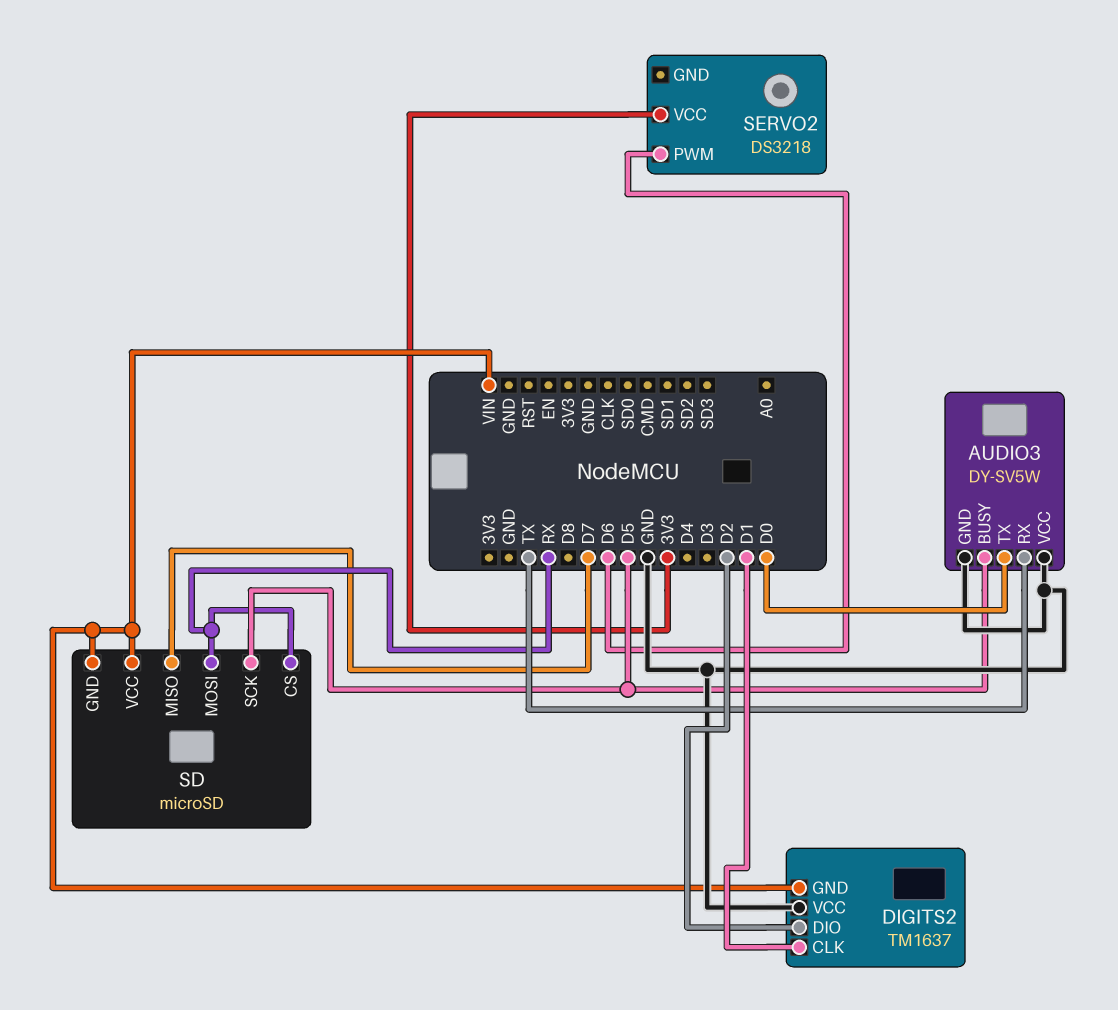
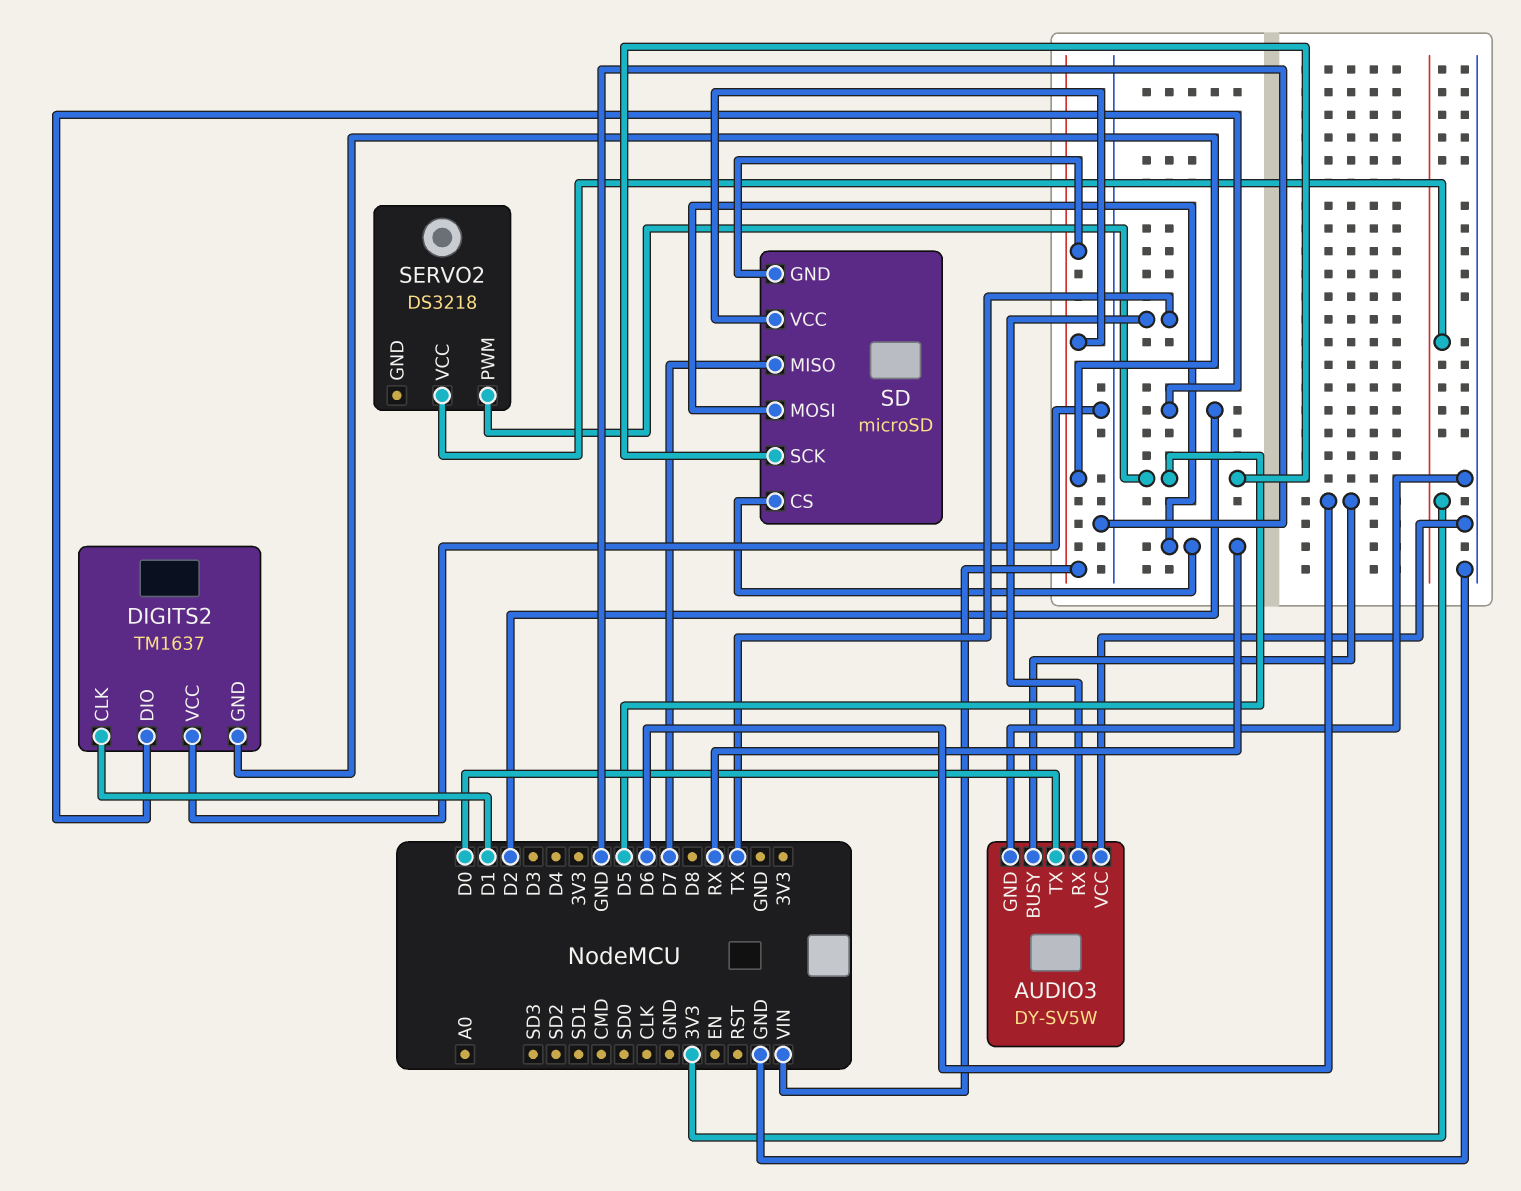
AUDIO3 pin BUSY: D5 -> D6
SERVO2 pin PWM: D6 -> D5

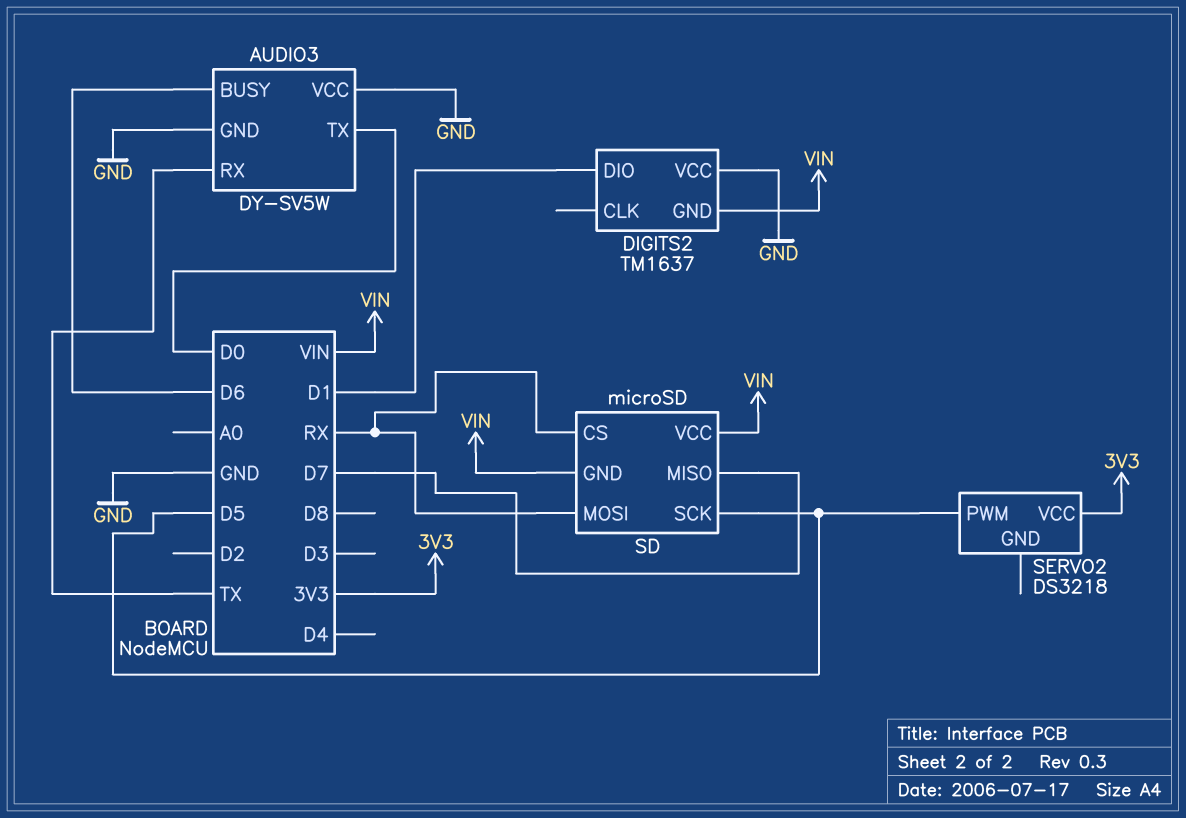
DIGITS2 pin CLK: D1 -> none
DIGITS2 pin DIO: D2 -> D1

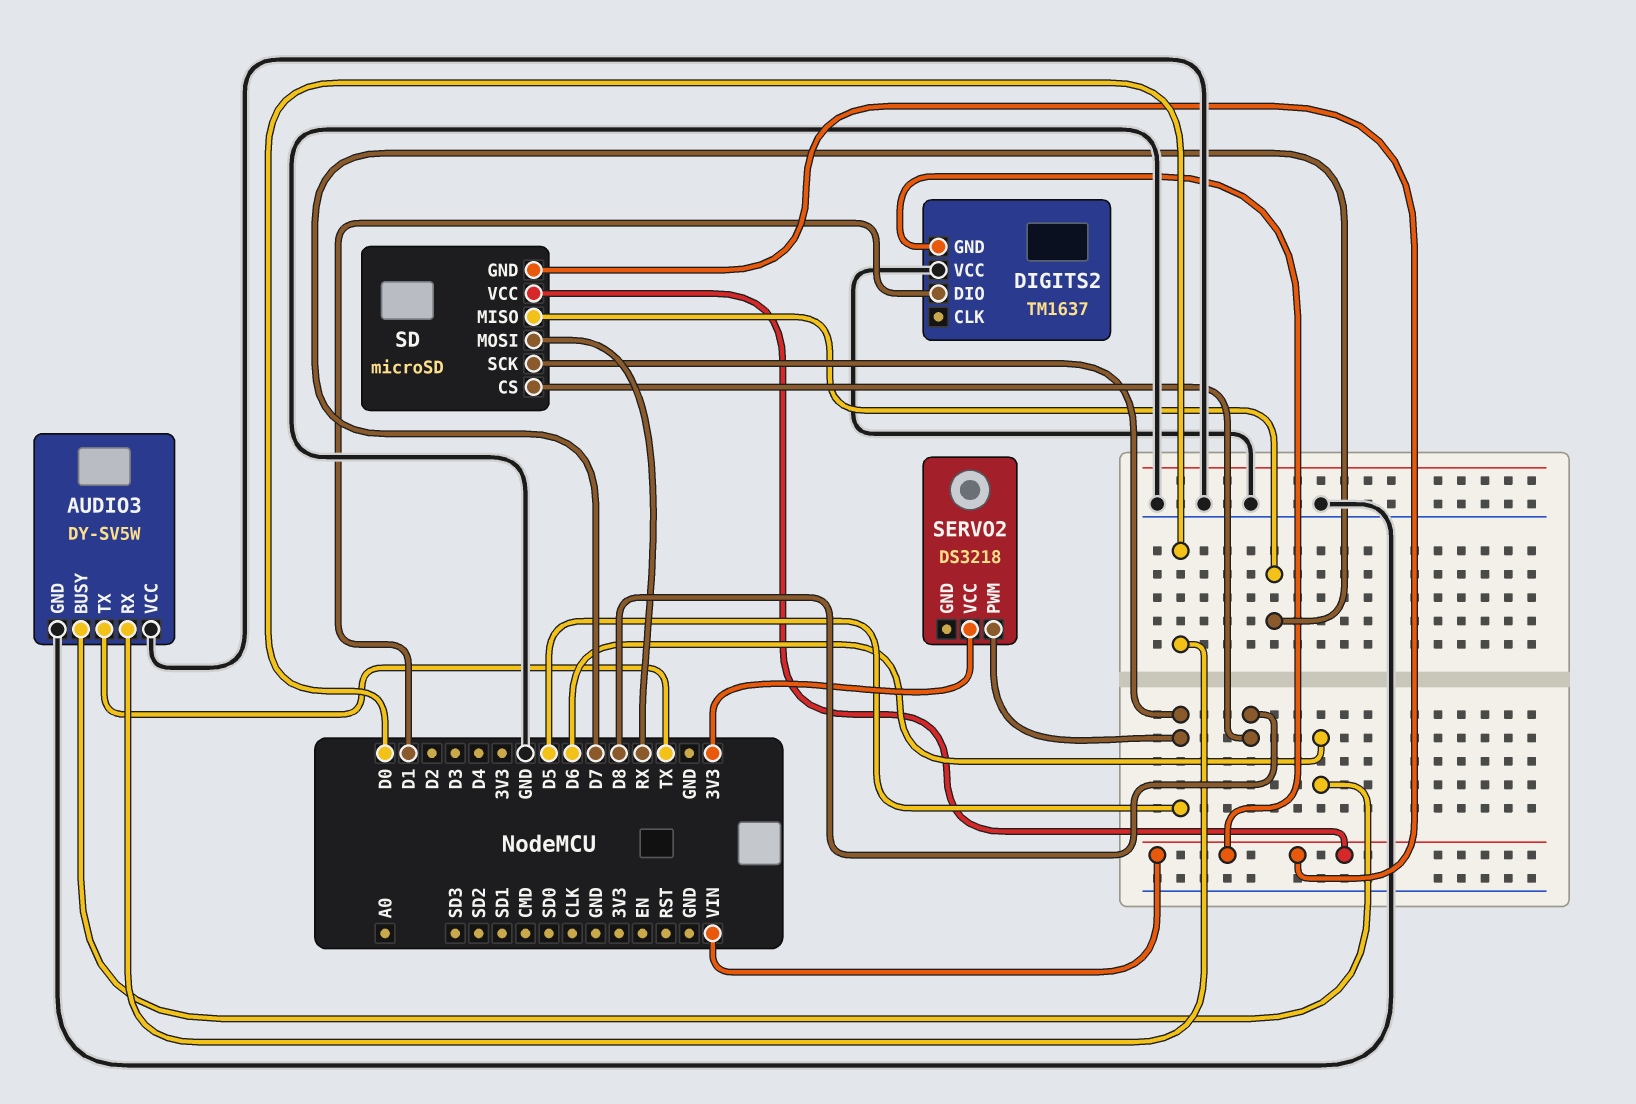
AUDIO3 pin RX: TX -> D0
AUDIO3 pin TX: D0 -> TX
SD pin CS: RX -> D8

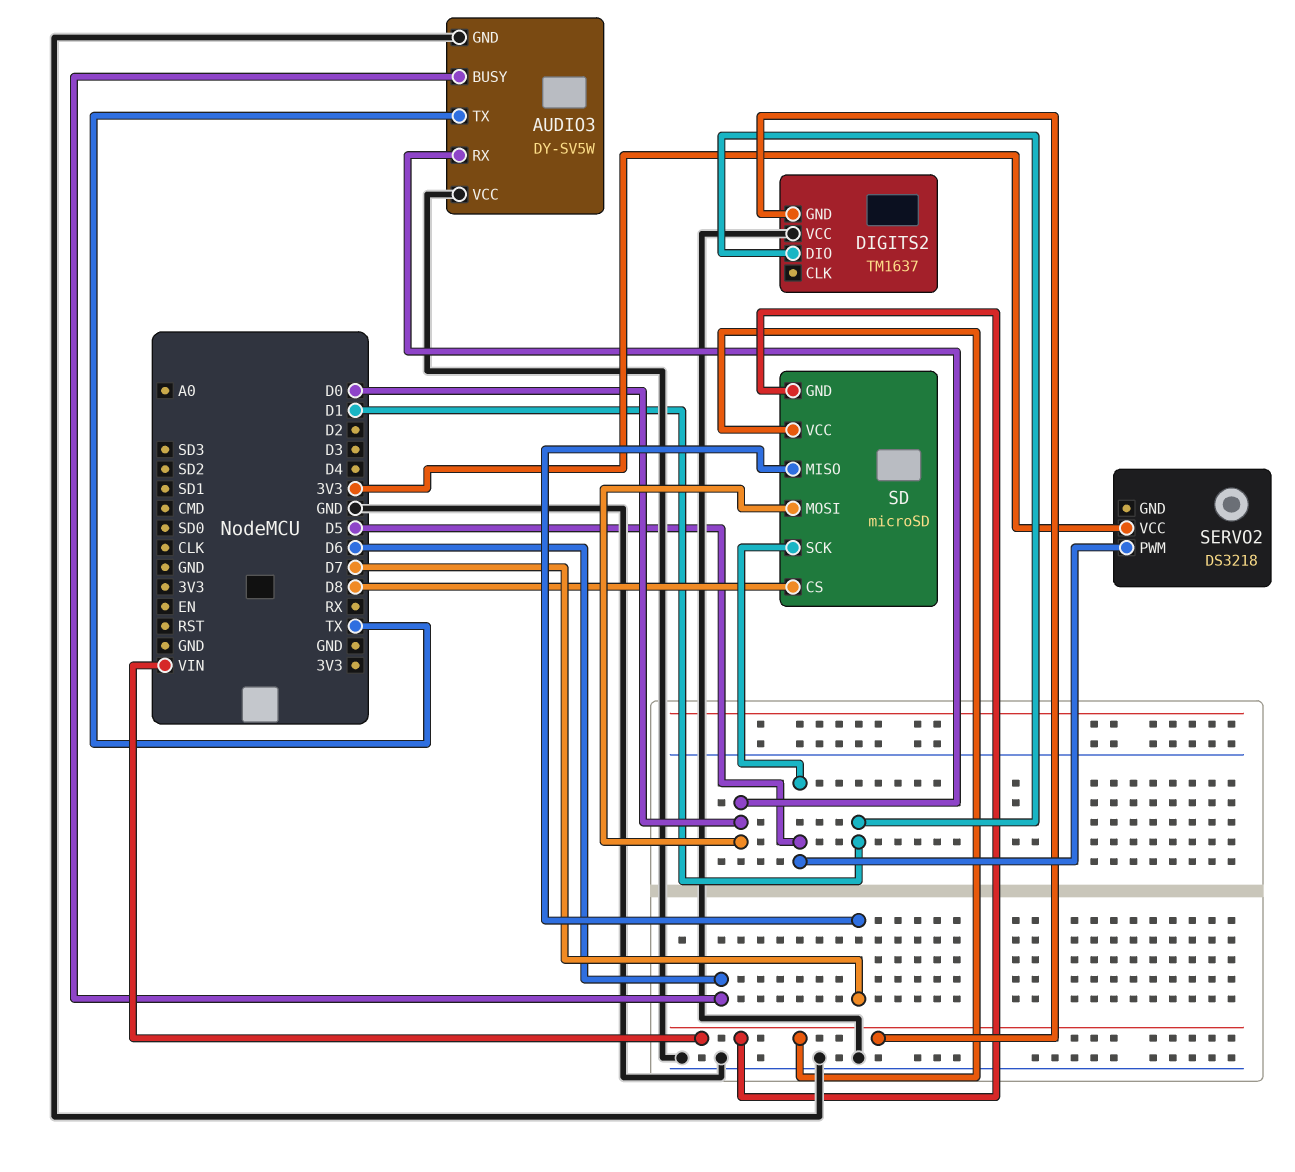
SD pin MOSI: RX -> D0

